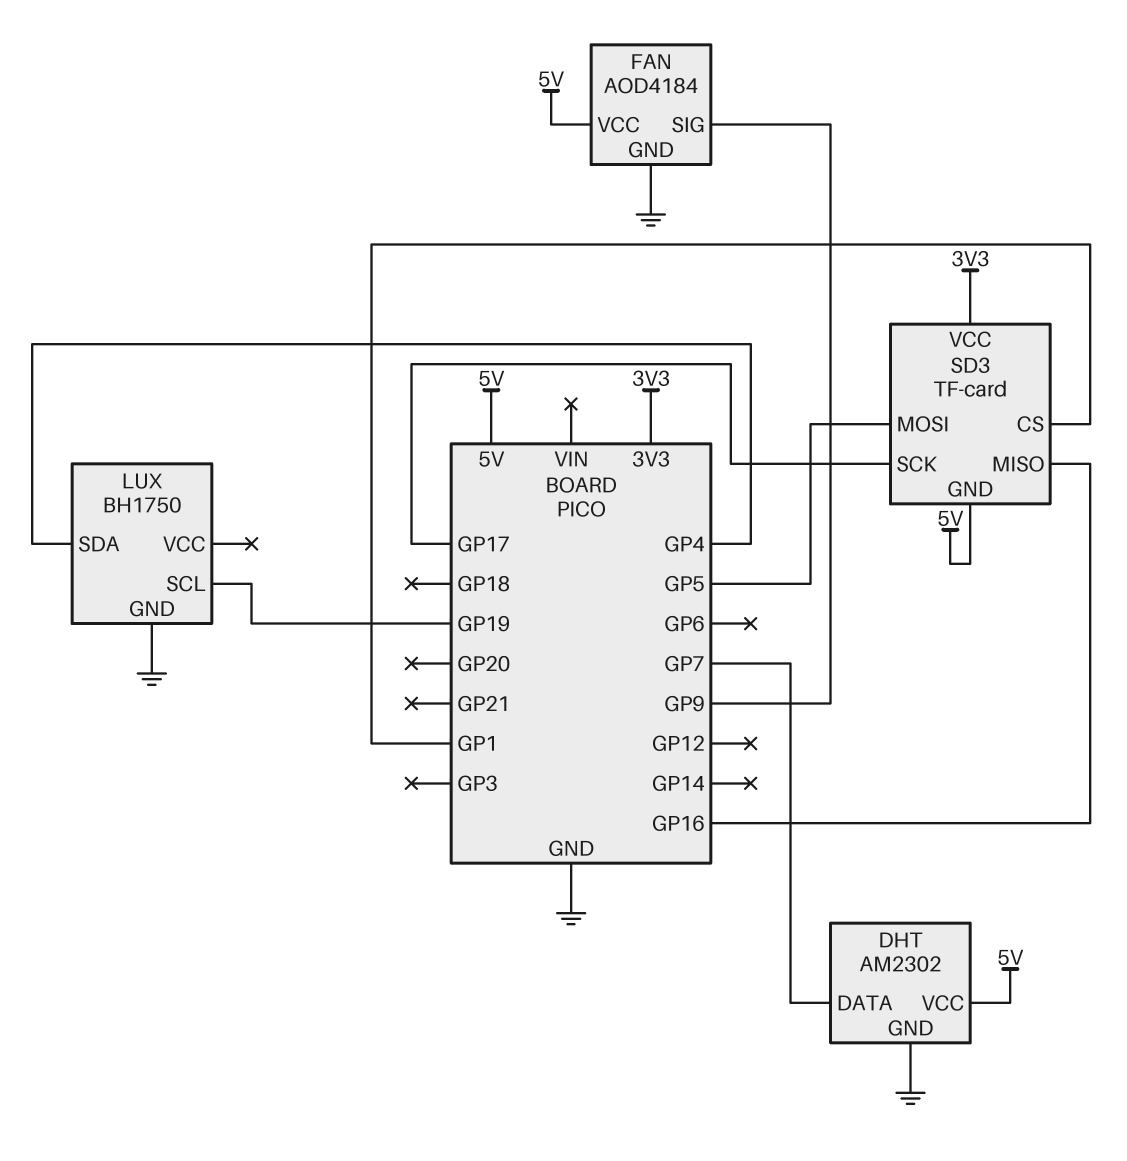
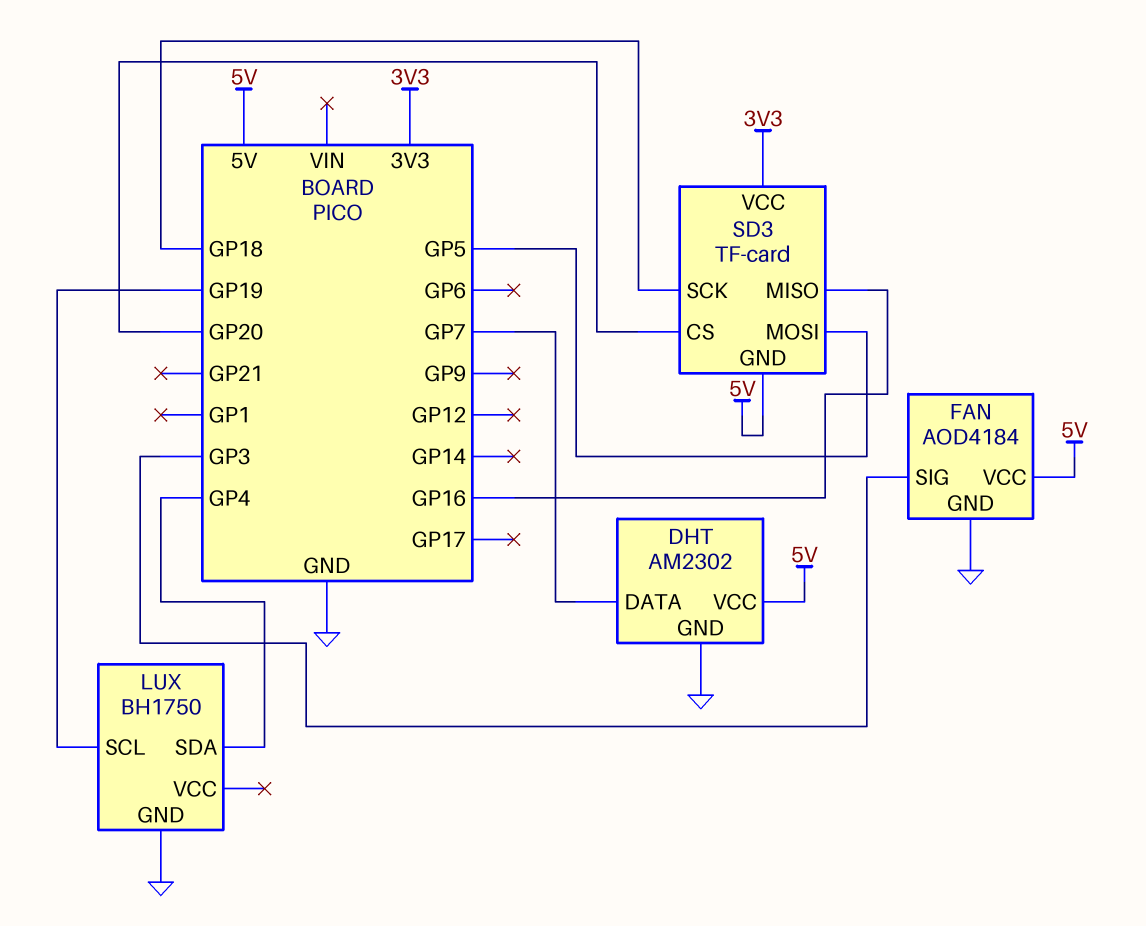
FAN pin SIG: GP9 -> GP3
SD3 pin CS: GP1 -> GP20
SD3 pin SCK: GP17 -> GP18

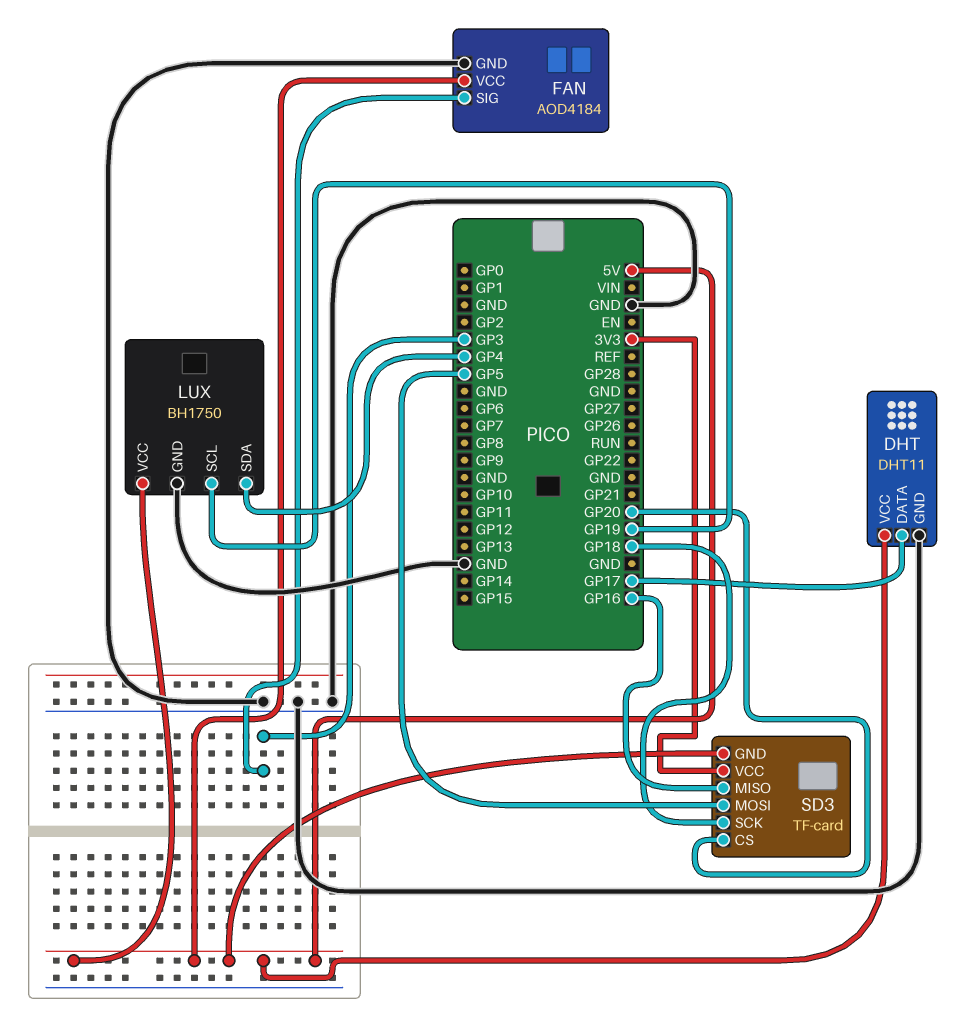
DHT: AM2302 -> DHT11
DHT pin DATA: GP7 -> GP17
LUX pin VCC: none -> 5V

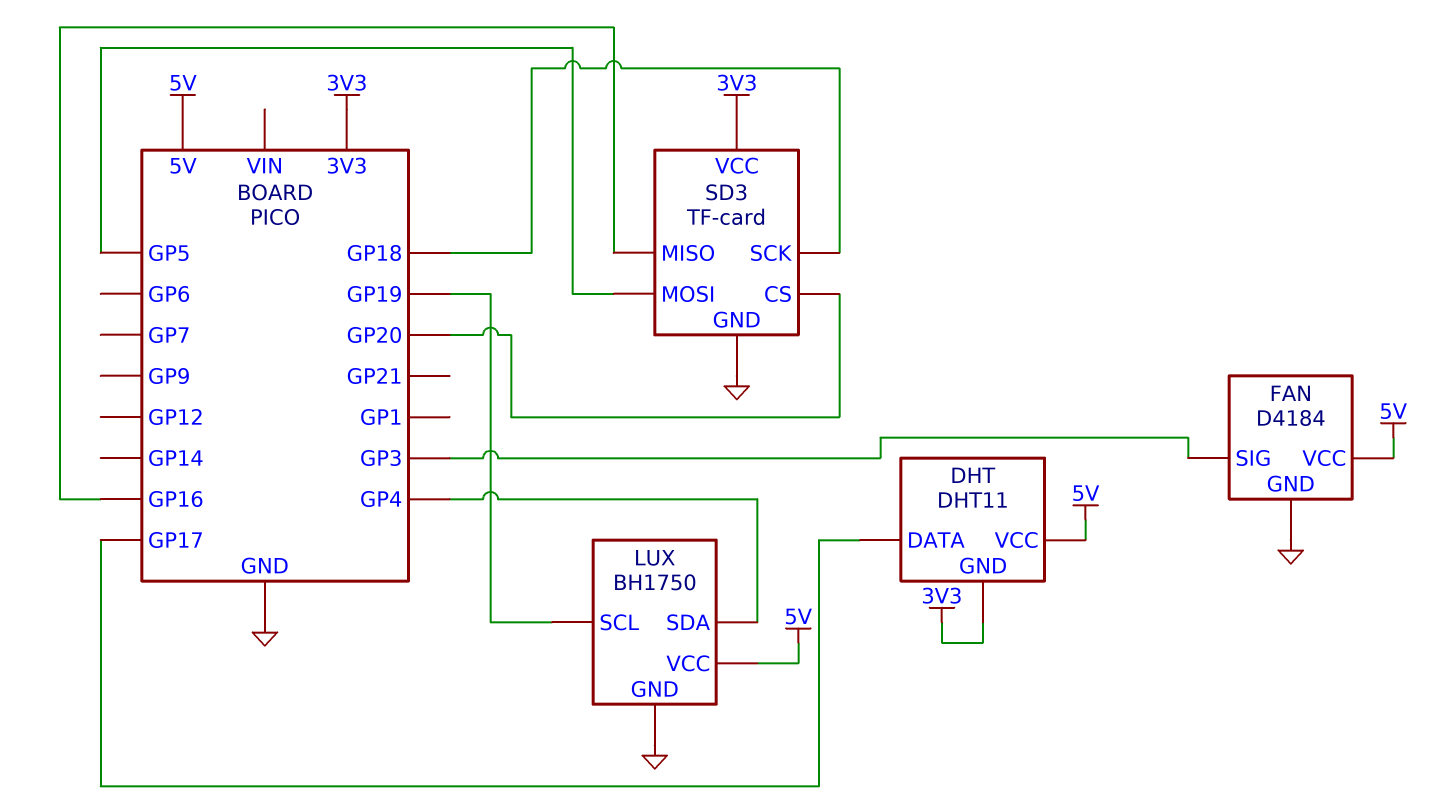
DHT pin GND: GND -> 3V3
FAN: AOD4184 -> D4184
SD3 pin GND: 5V -> GND

